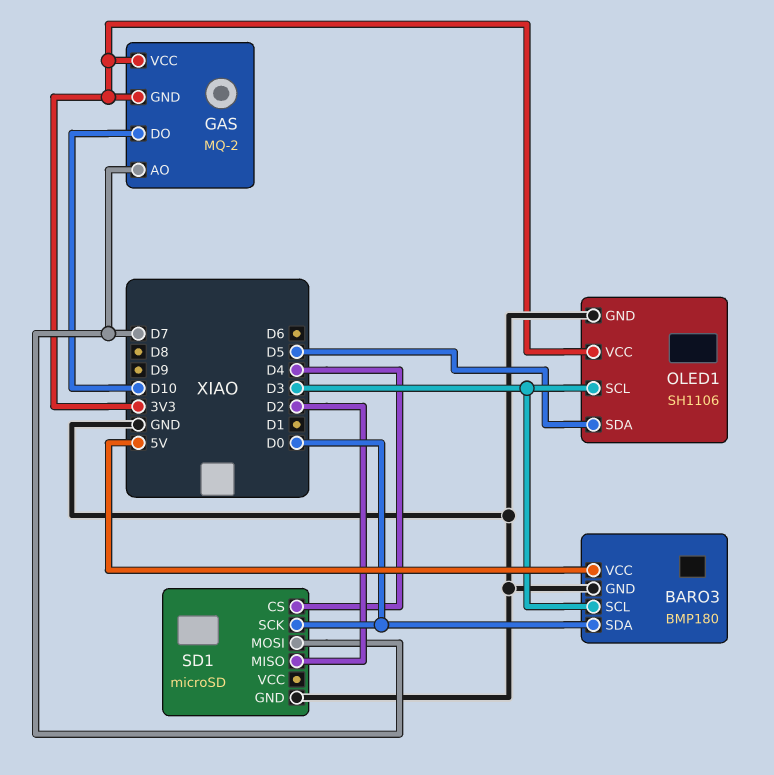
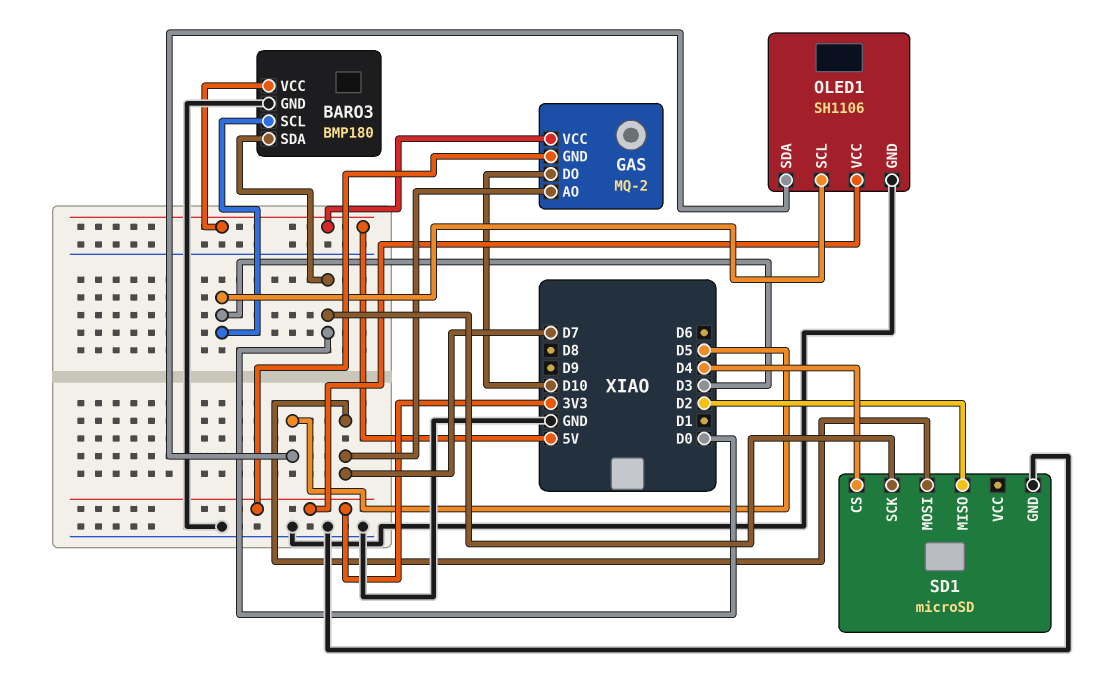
GAS pin VCC: 3V3 -> 5V

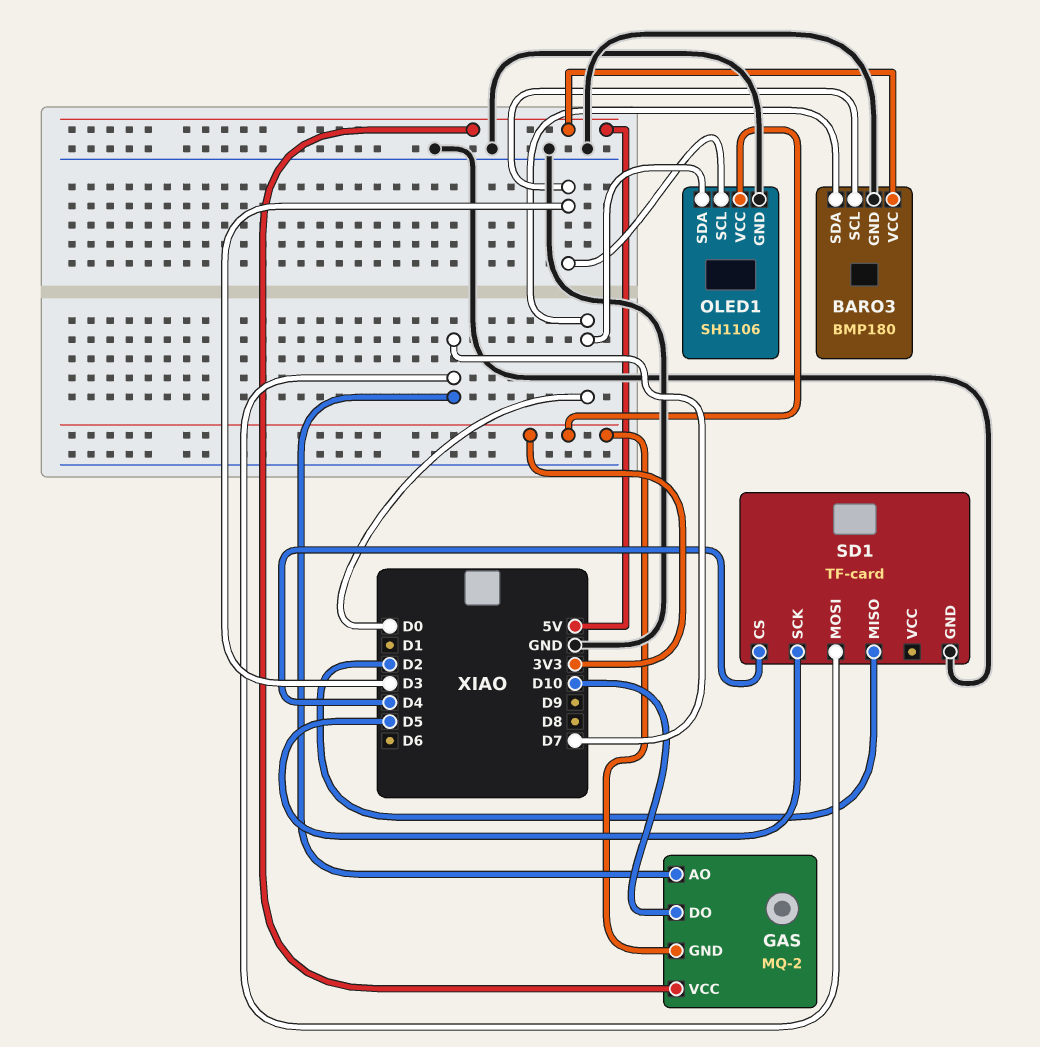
OLED1 pin SDA: D5 -> D0
SD1: microSD -> TF-card
SD1 pin SCK: D0 -> D5

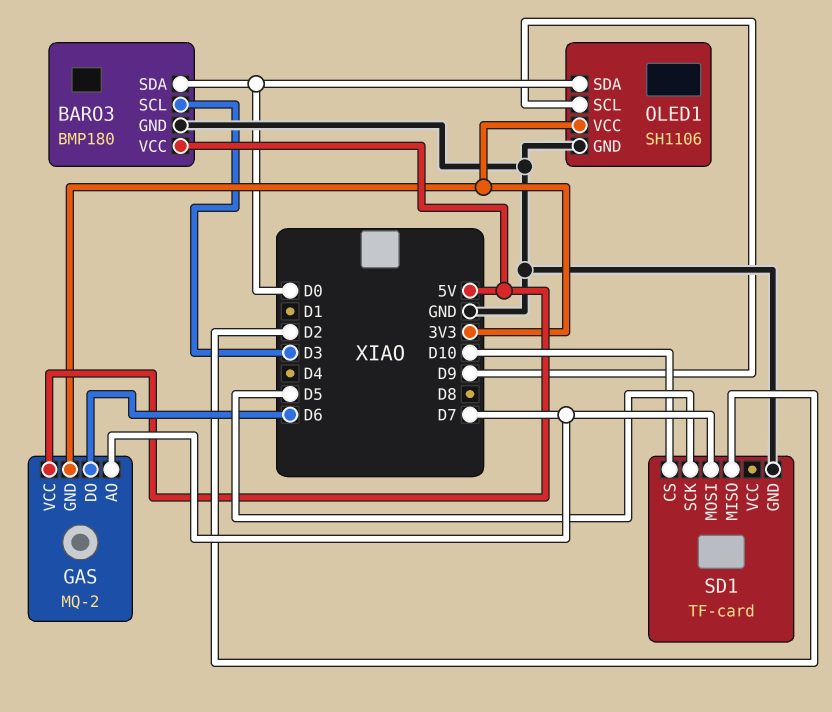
GAS pin DO: D10 -> D6
OLED1 pin SCL: D3 -> D9
SD1 pin CS: D4 -> D10

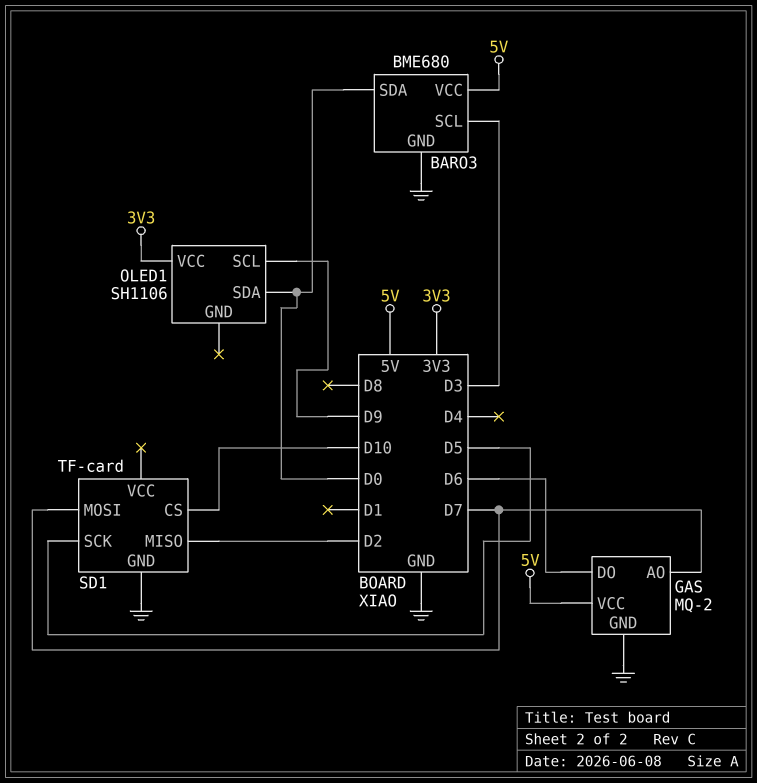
BARO3: BMP180 -> BME680
GAS pin GND: 3V3 -> GND
OLED1 pin GND: GND -> none

